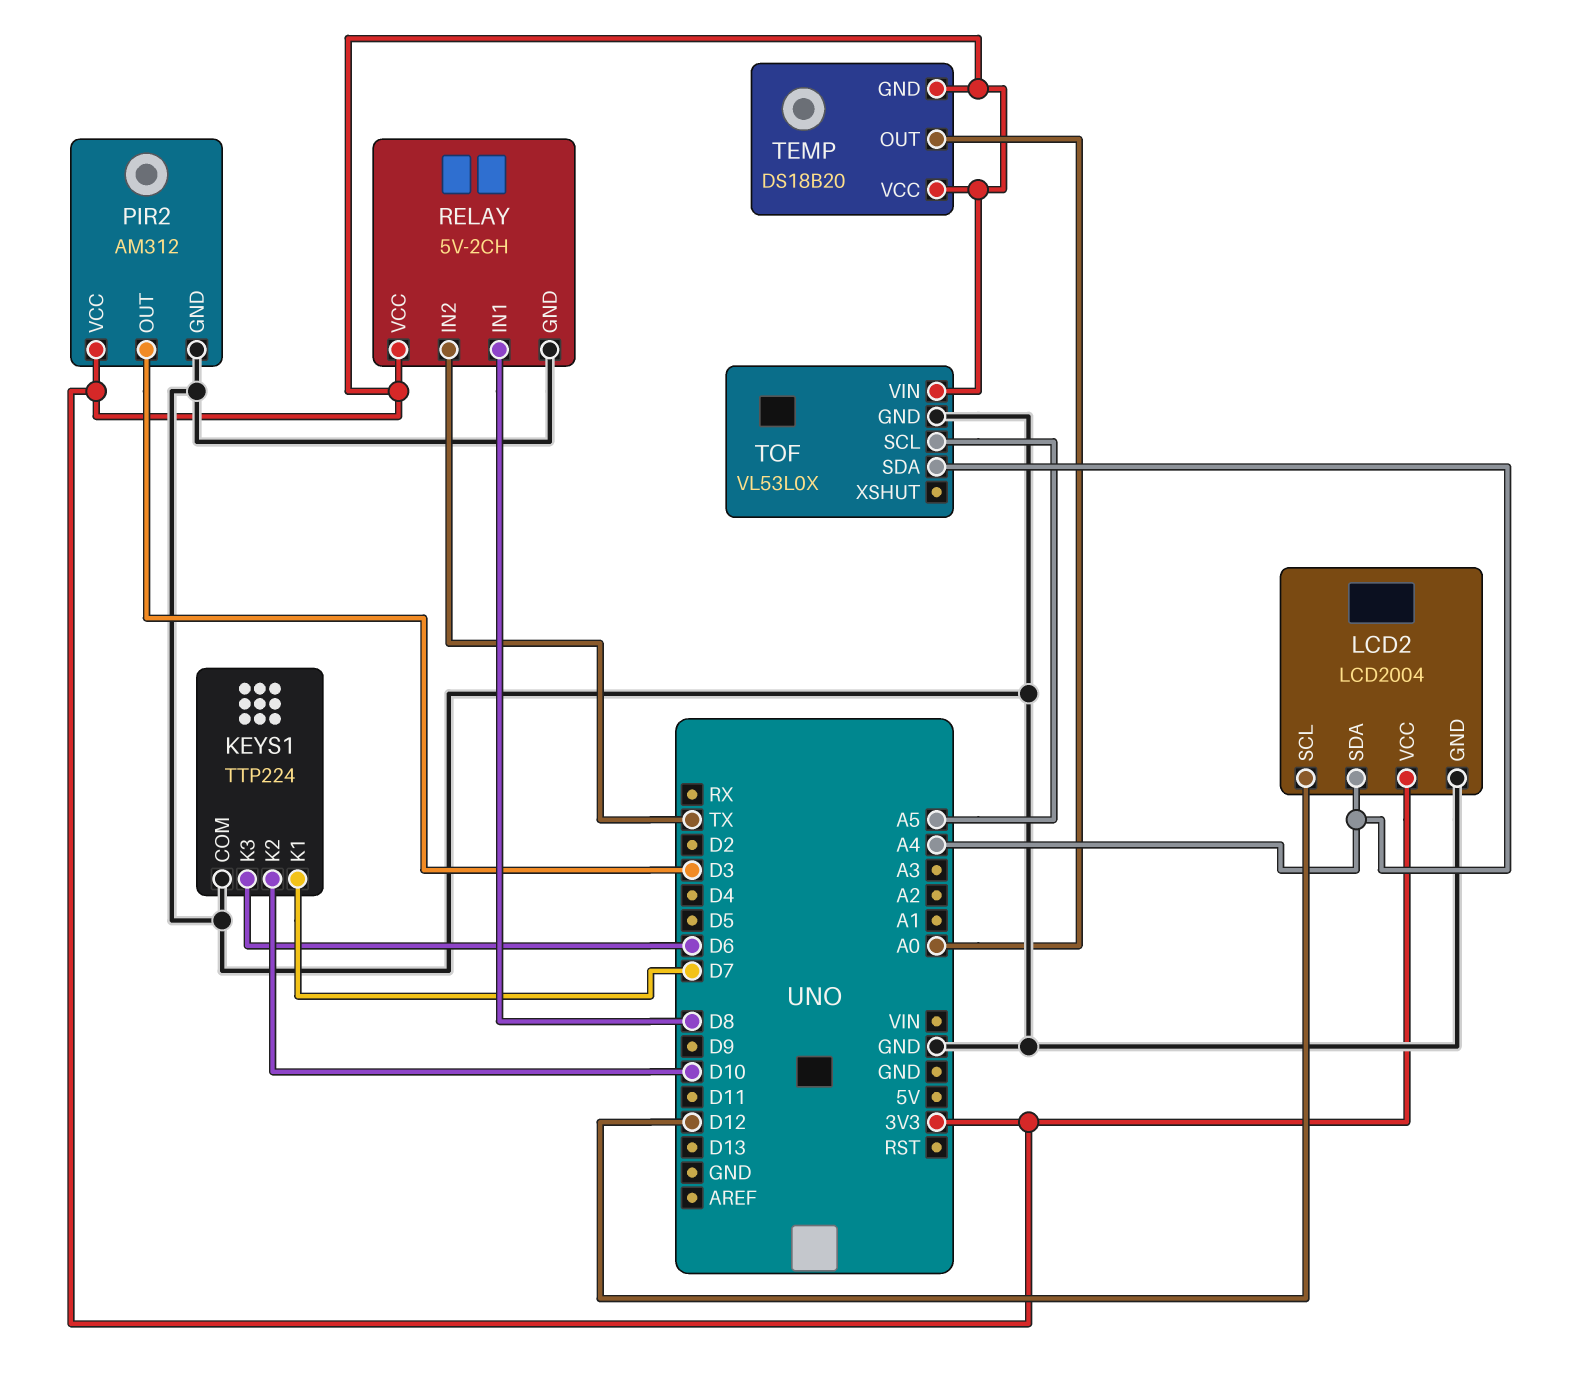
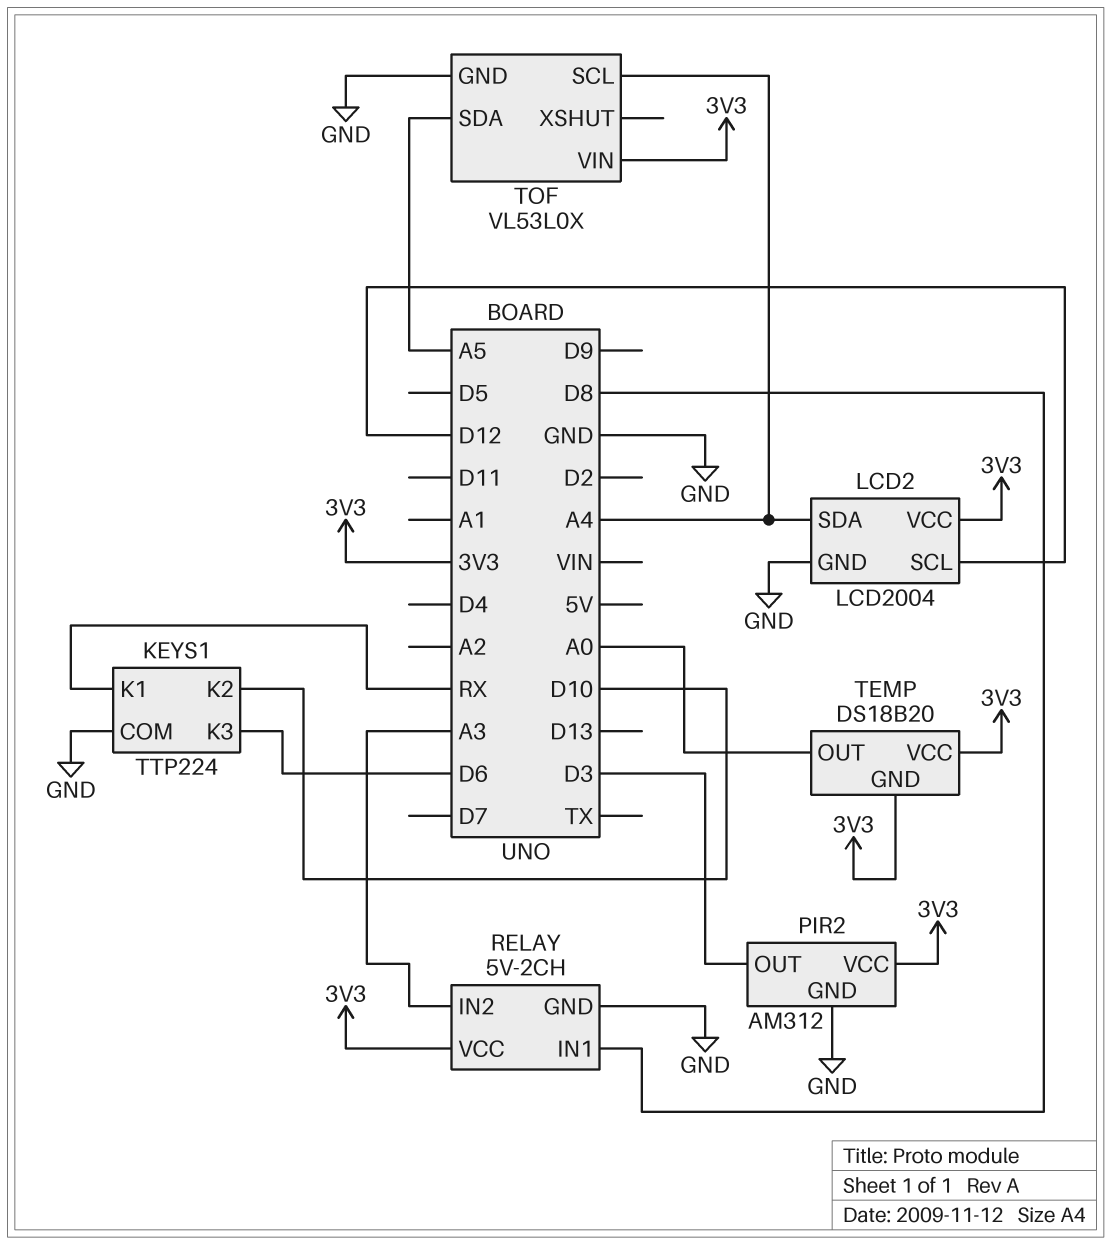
KEYS1 pin K1: D7 -> RX
RELAY pin IN2: TX -> A3
TOF pin SCL: A5 -> A4
TOF pin SDA: A4 -> A5

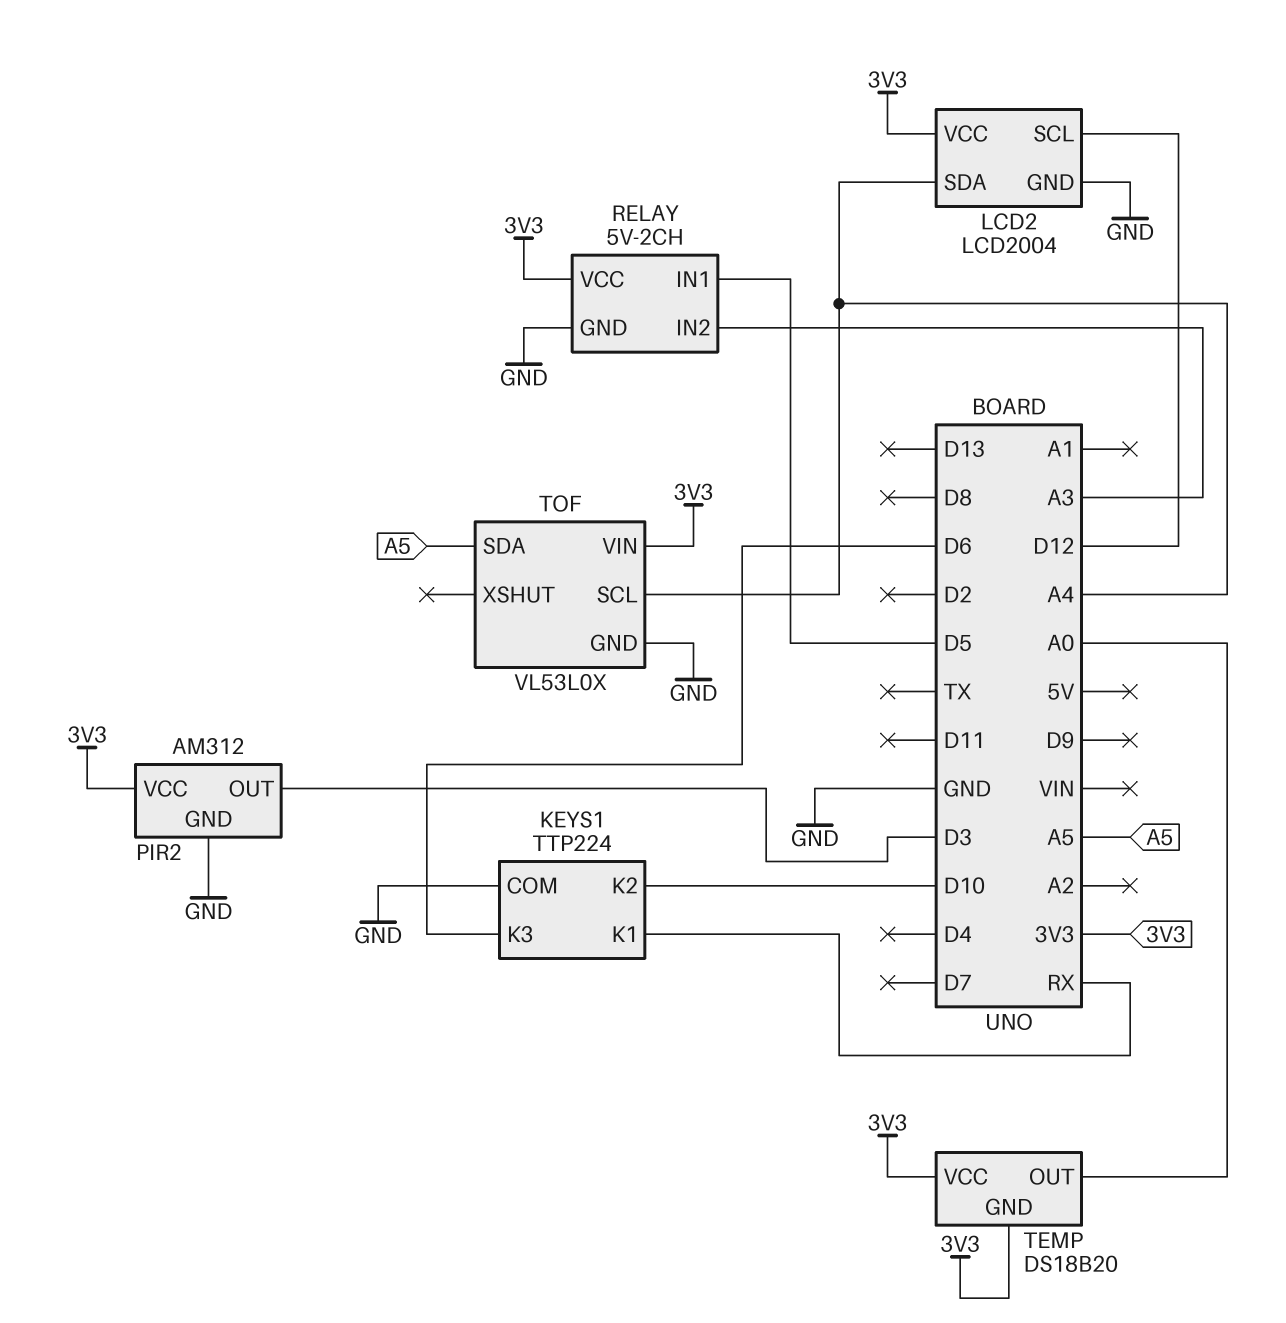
RELAY pin IN1: D8 -> D5

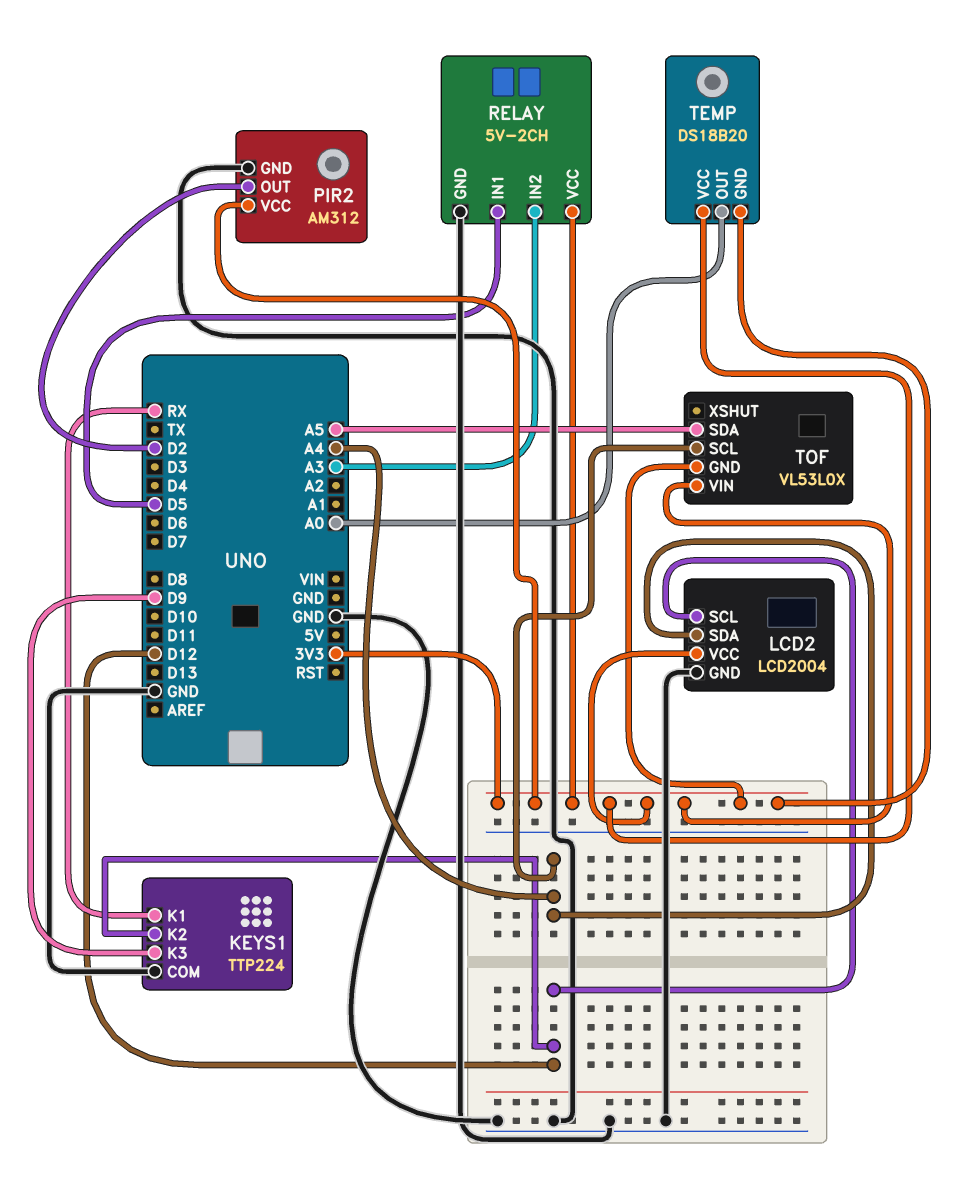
KEYS1 pin K2: D10 -> D12
KEYS1 pin K3: D6 -> D9
PIR2 pin OUT: D3 -> D2
TOF pin GND: GND -> 3V3

